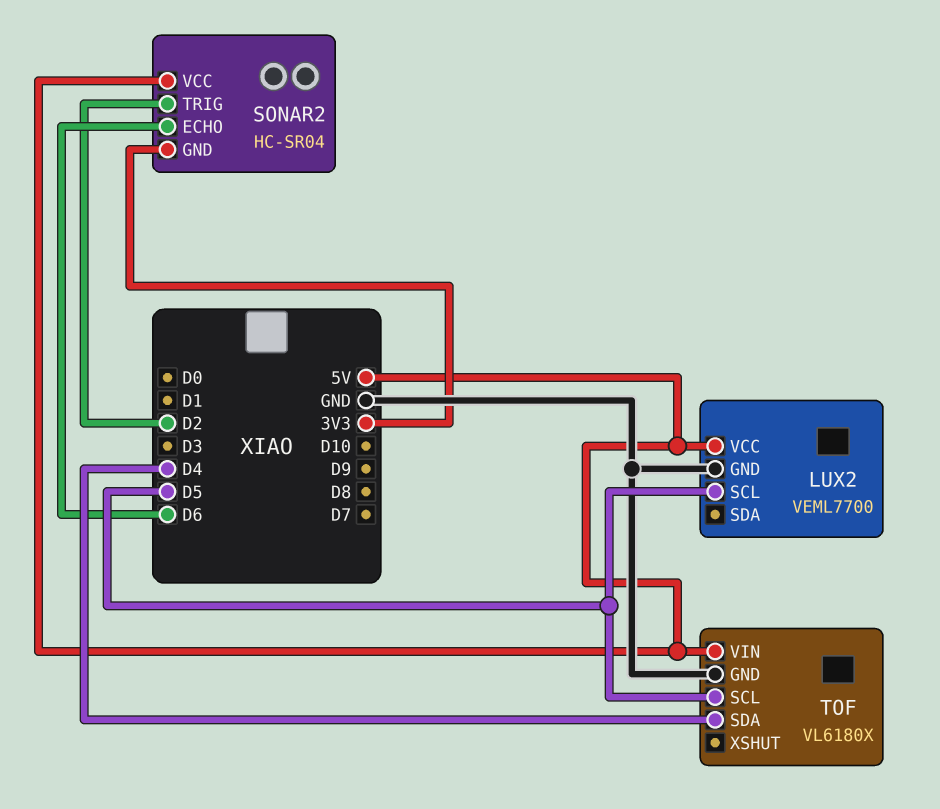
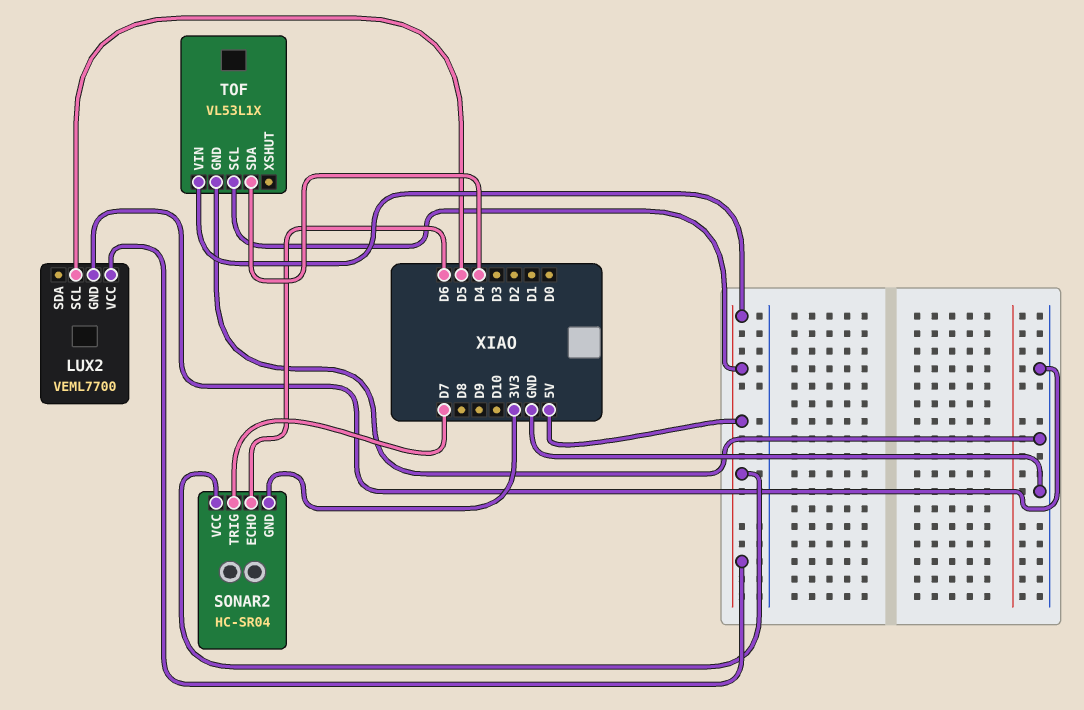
SONAR2 pin TRIG: D2 -> D7
TOF: VL6180X -> VL53L1X
TOF pin SCL: D5 -> 5V

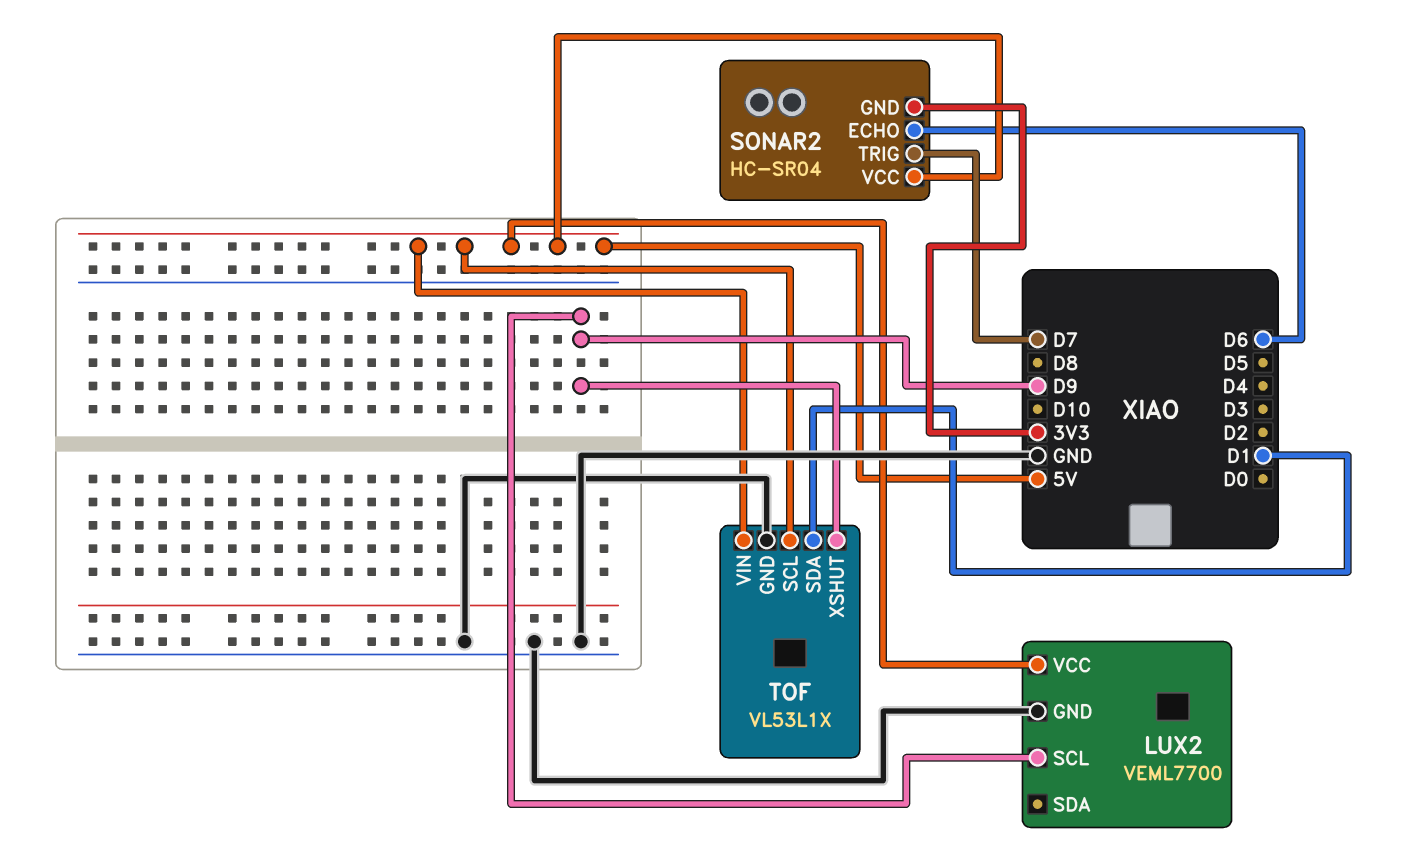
LUX2 pin SCL: D5 -> D9
TOF pin SDA: D4 -> D1
TOF pin XSHUT: none -> D9

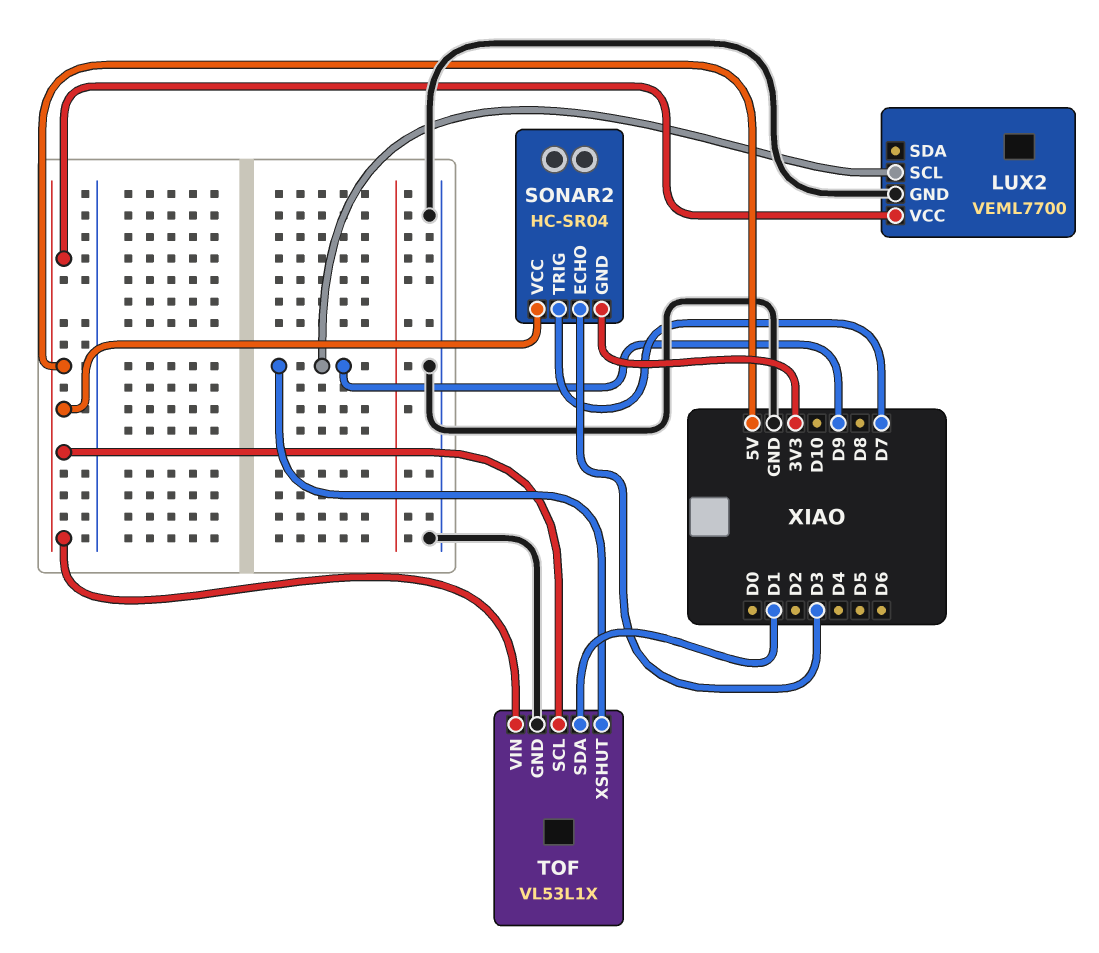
SONAR2 pin ECHO: D6 -> D3

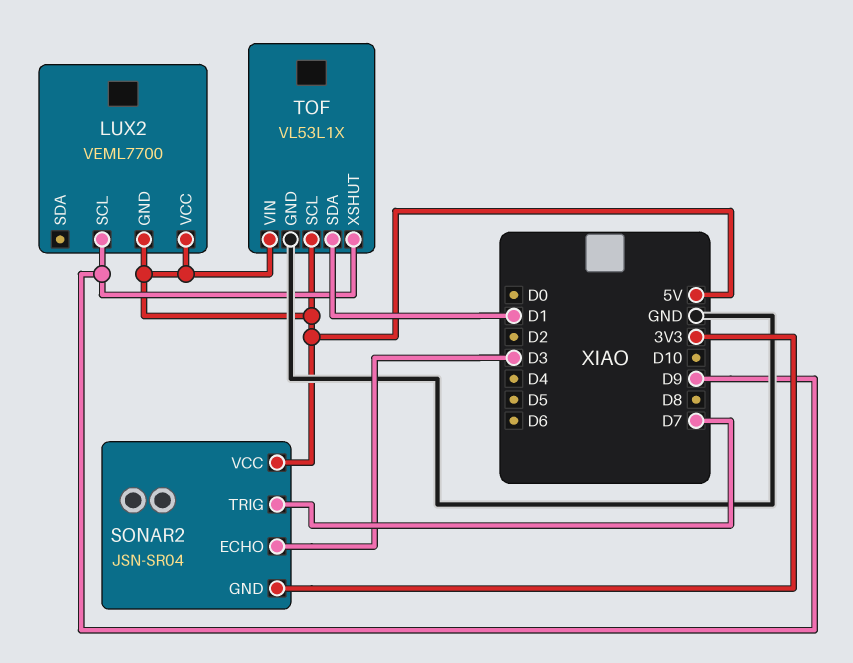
LUX2 pin GND: GND -> 5V
SONAR2: HC-SR04 -> JSN-SR04

